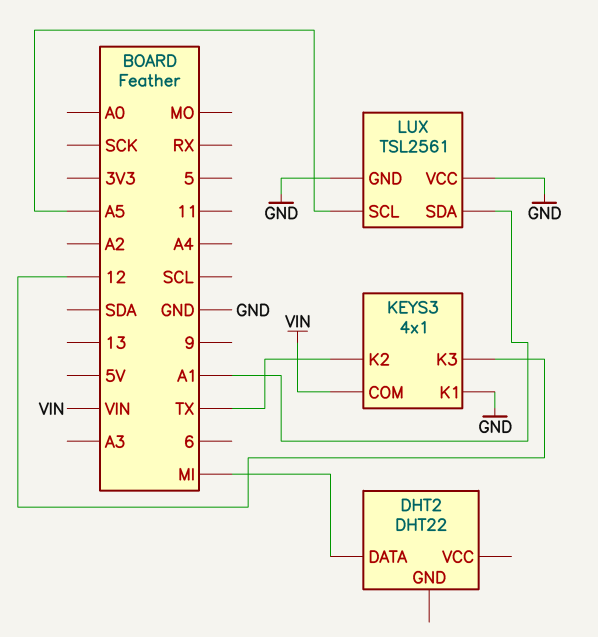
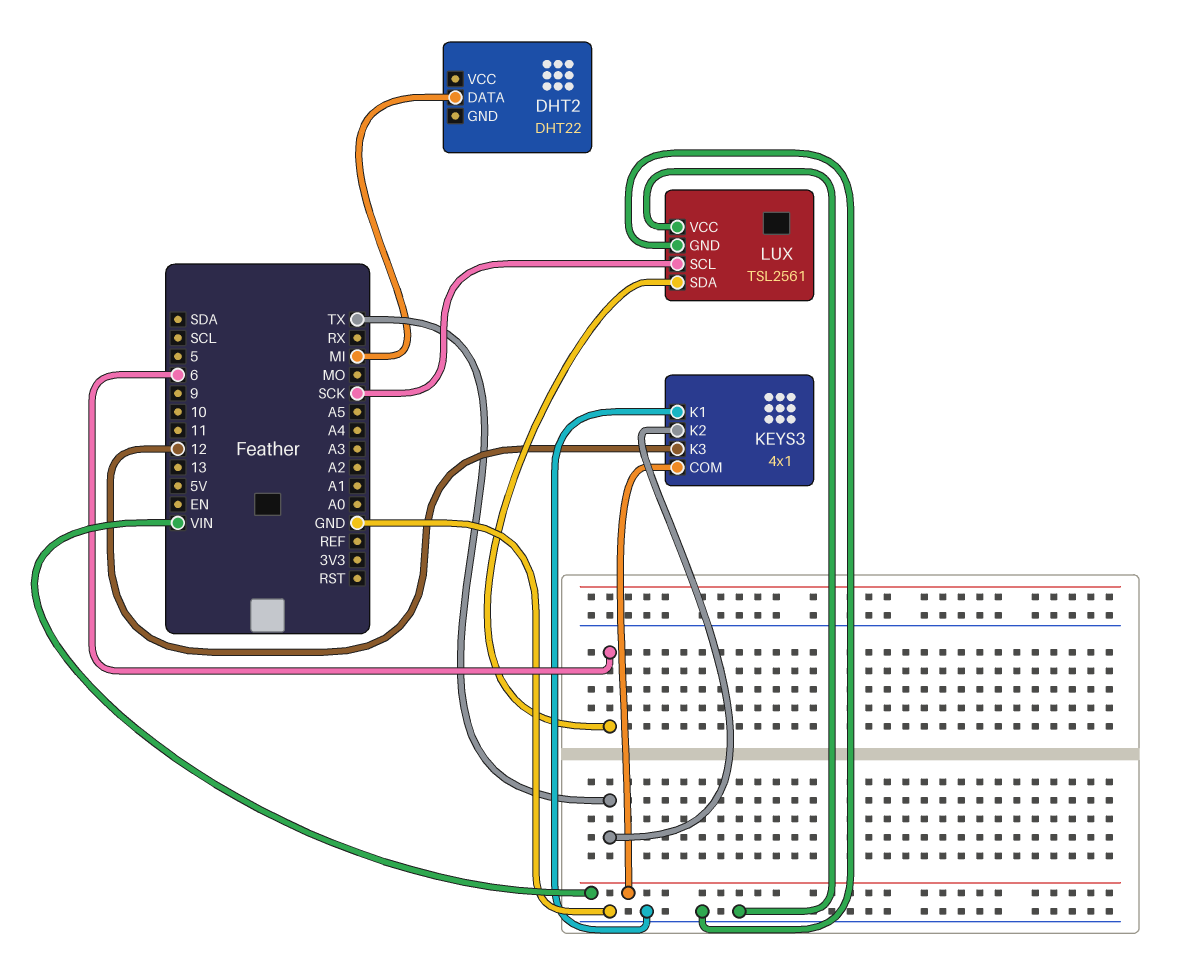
LUX pin SCL: A5 -> SCK
LUX pin SDA: A1 -> 6

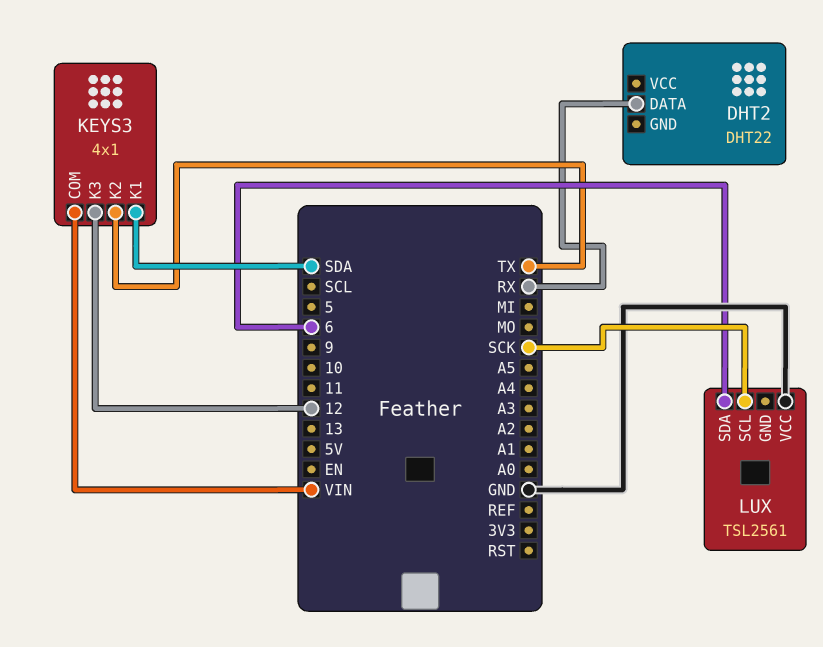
DHT2 pin DATA: MI -> RX
KEYS3 pin K1: GND -> SDA
LUX pin GND: GND -> none

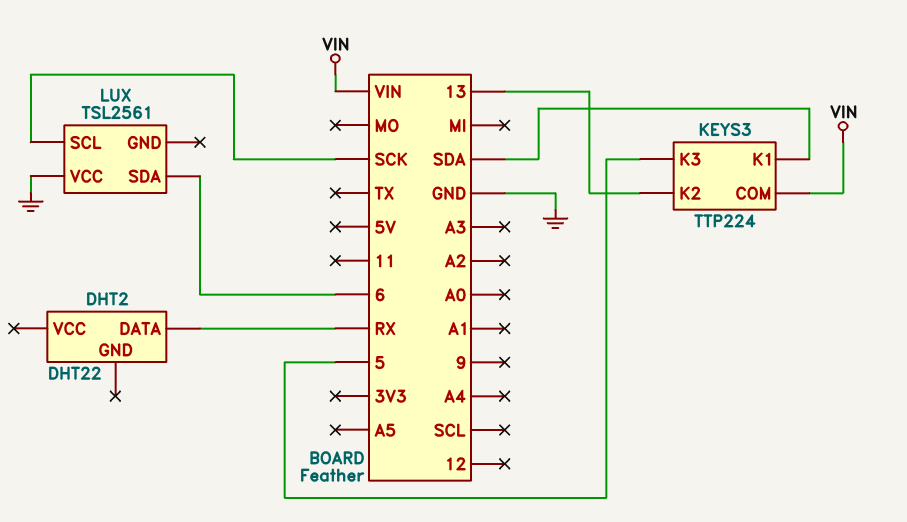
KEYS3: 4x1 -> TTP224
KEYS3 pin K2: TX -> 13
KEYS3 pin K3: 12 -> 5

